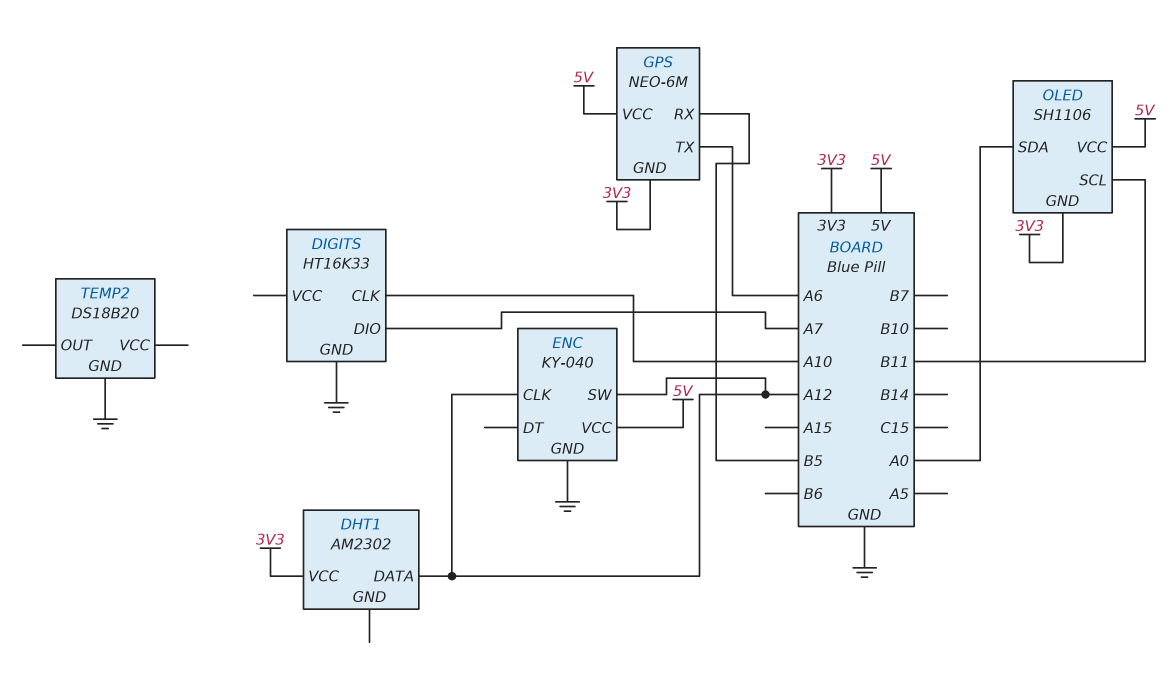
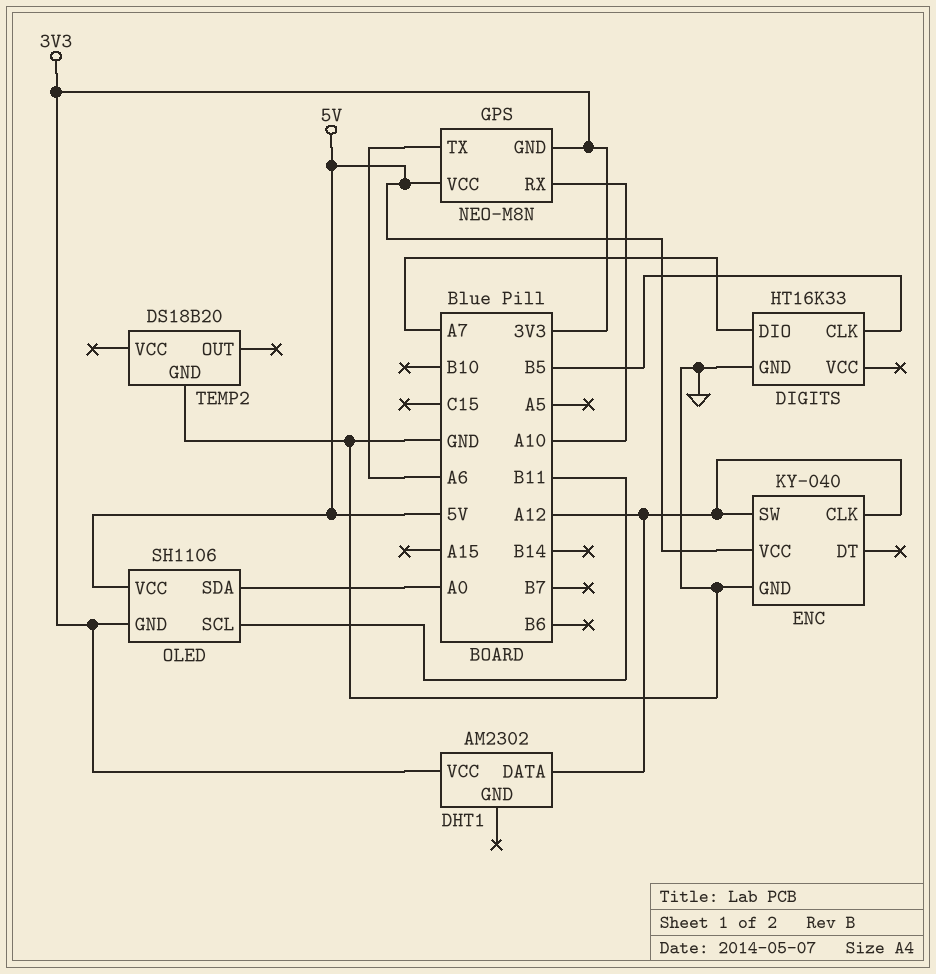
DIGITS pin CLK: A10 -> B5
GPS: NEO-6M -> NEO-M8N
GPS pin RX: B5 -> A10

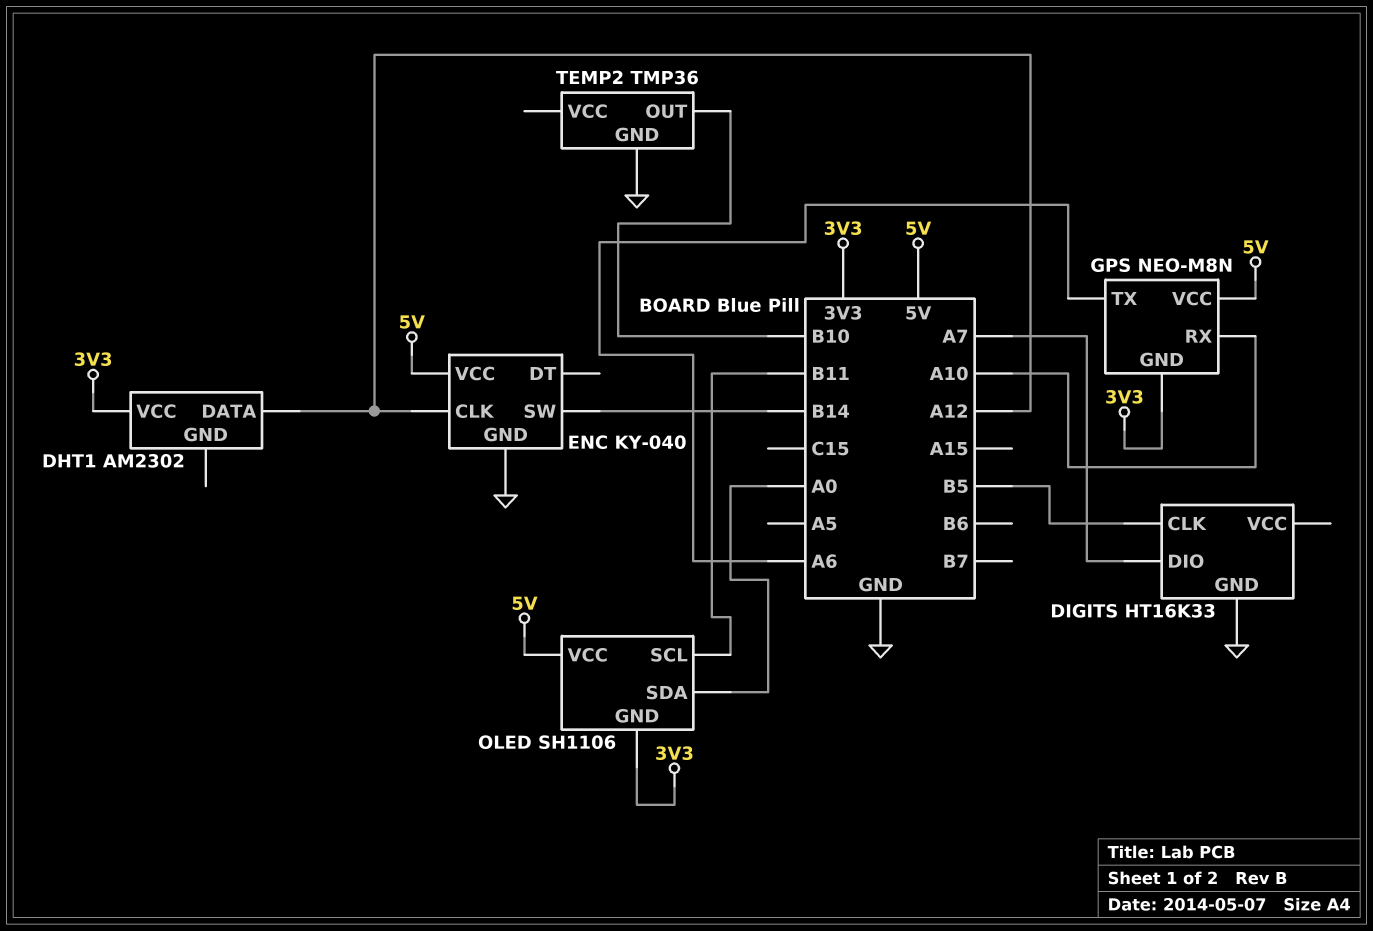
ENC pin SW: A12 -> B14
TEMP2: DS18B20 -> TMP36
TEMP2 pin OUT: none -> B10

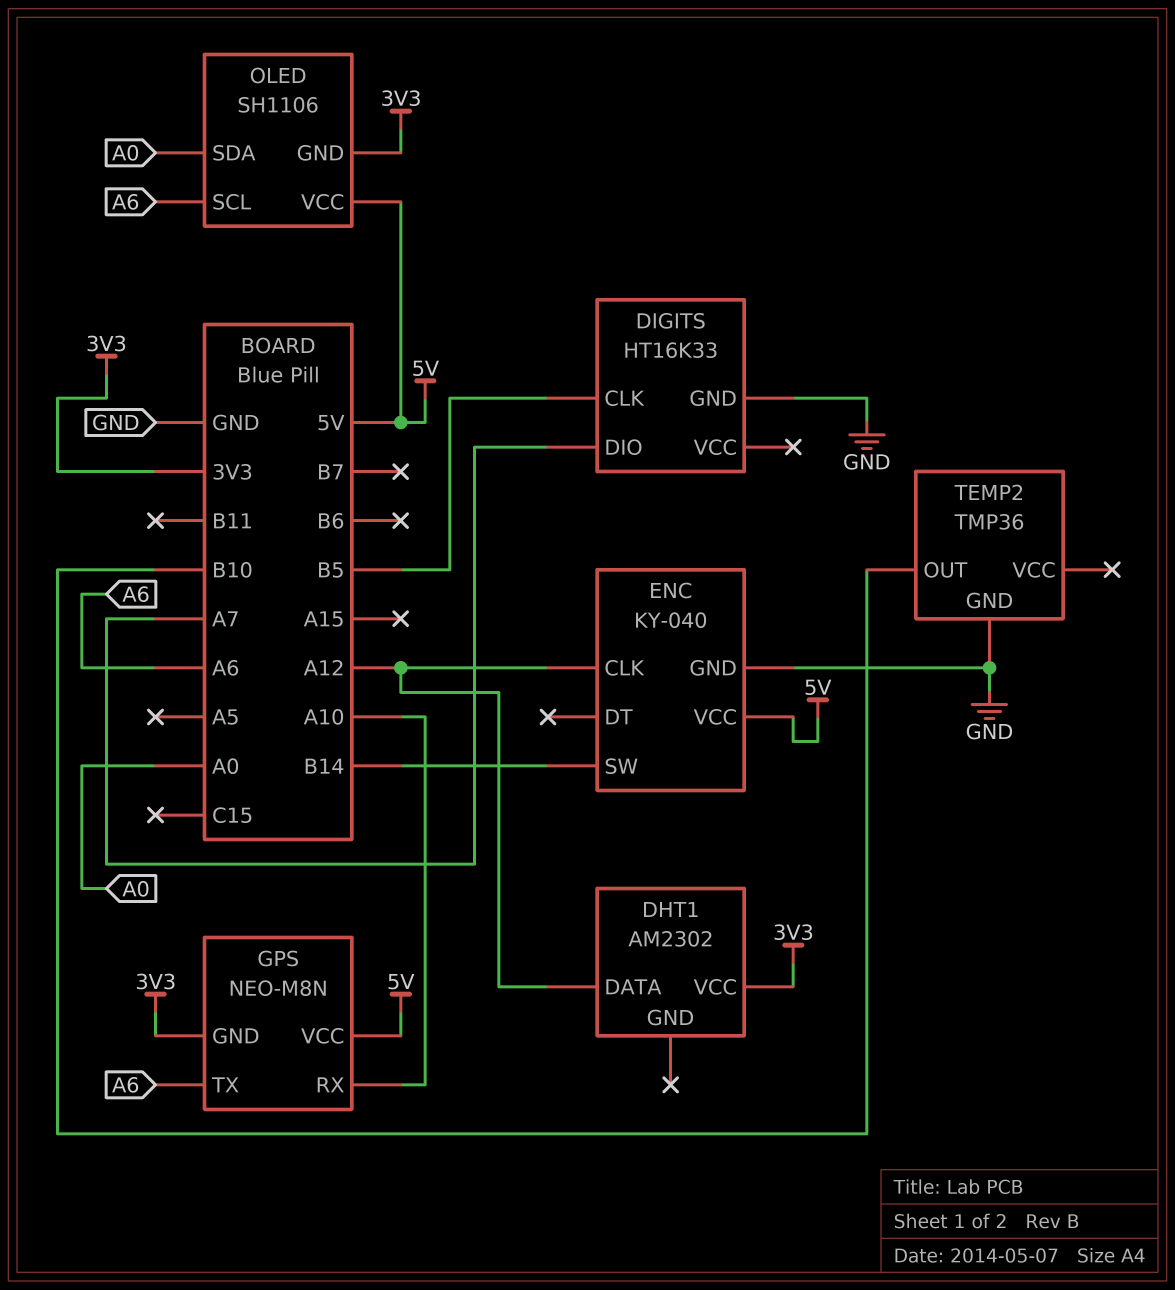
OLED pin SCL: B11 -> A6

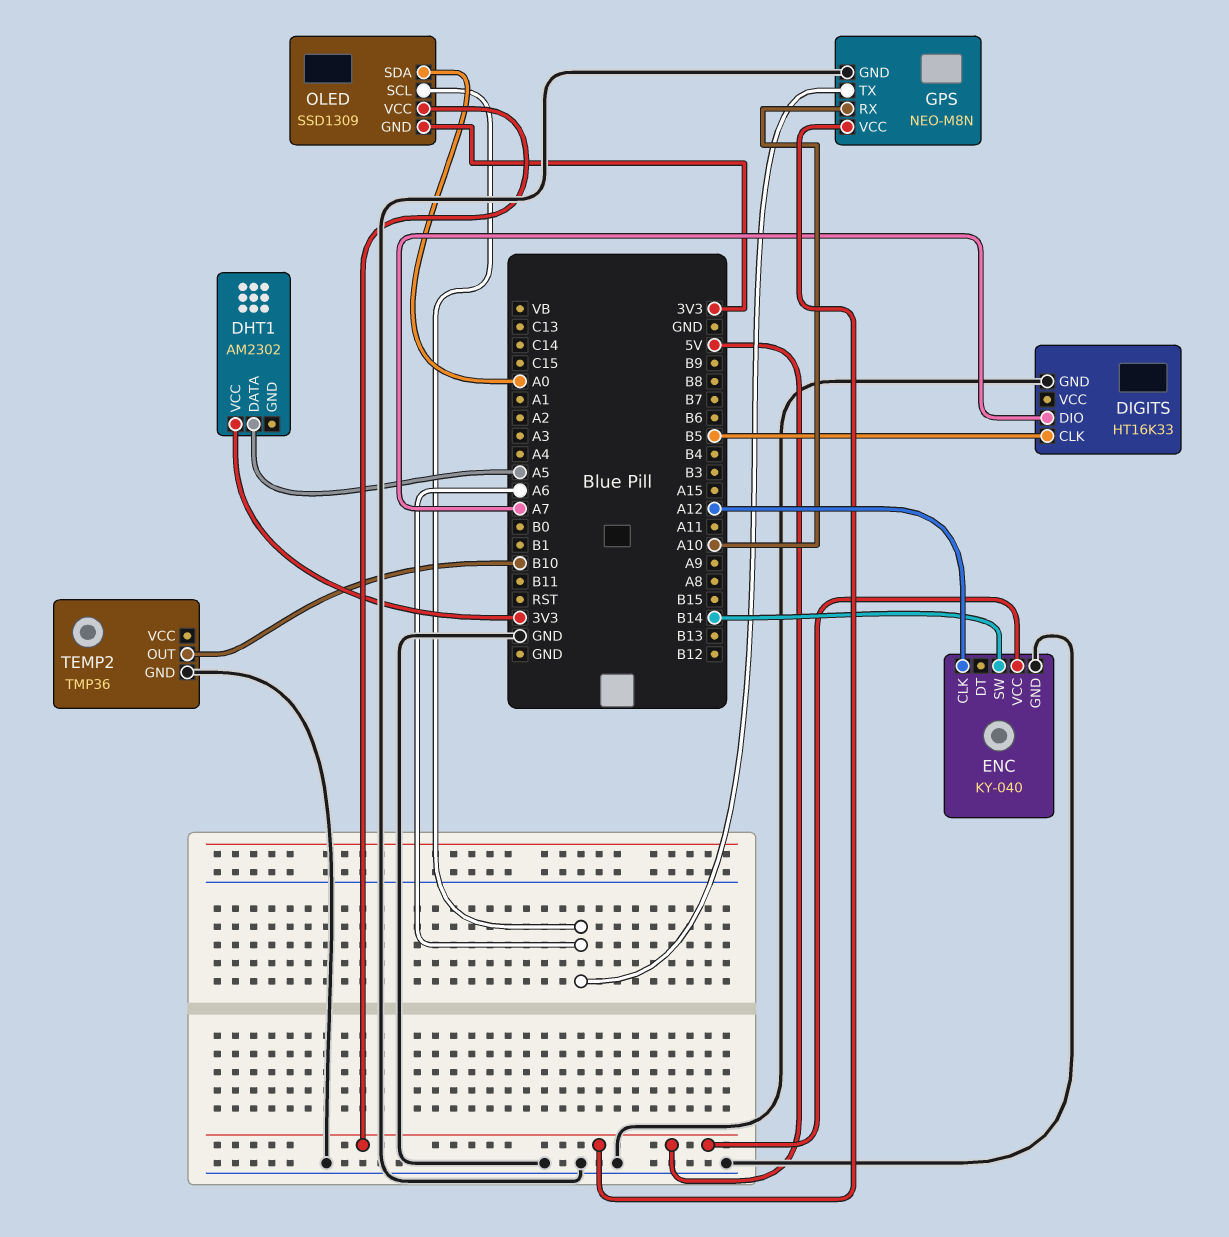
DHT1 pin DATA: A12 -> A5
GPS pin GND: 3V3 -> GND
OLED: SH1106 -> SSD1309

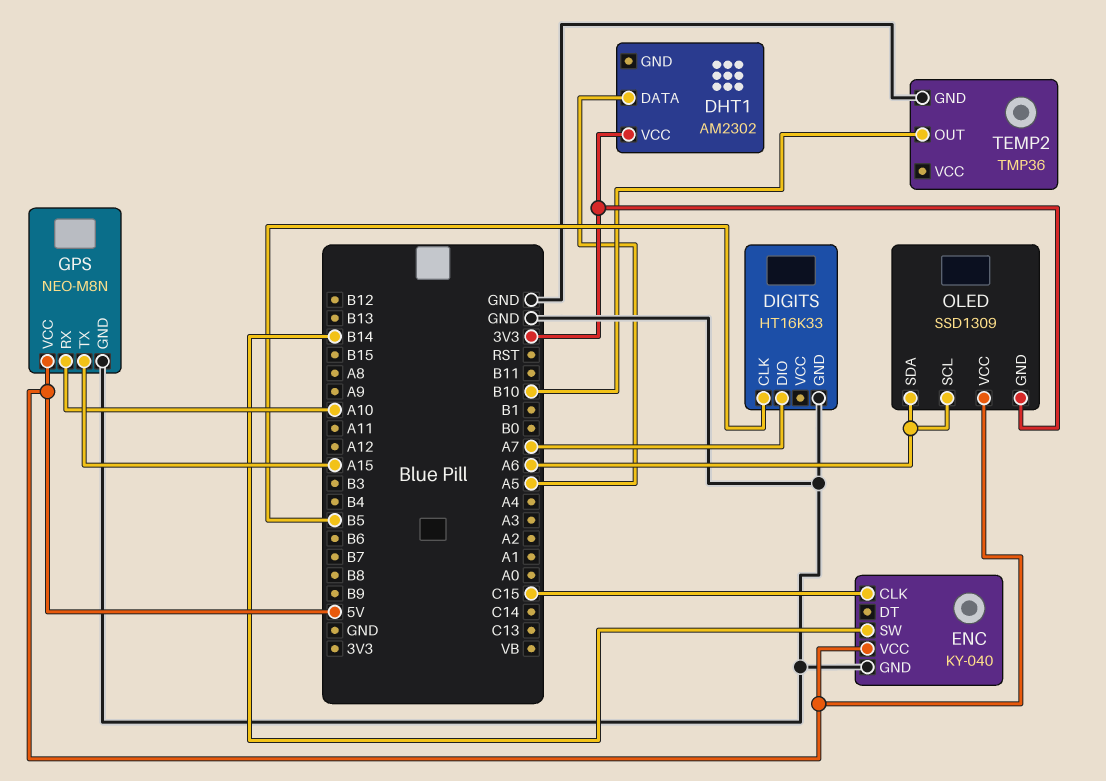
ENC pin CLK: A12 -> C15
GPS pin TX: A6 -> A15
OLED pin SDA: A0 -> A6

